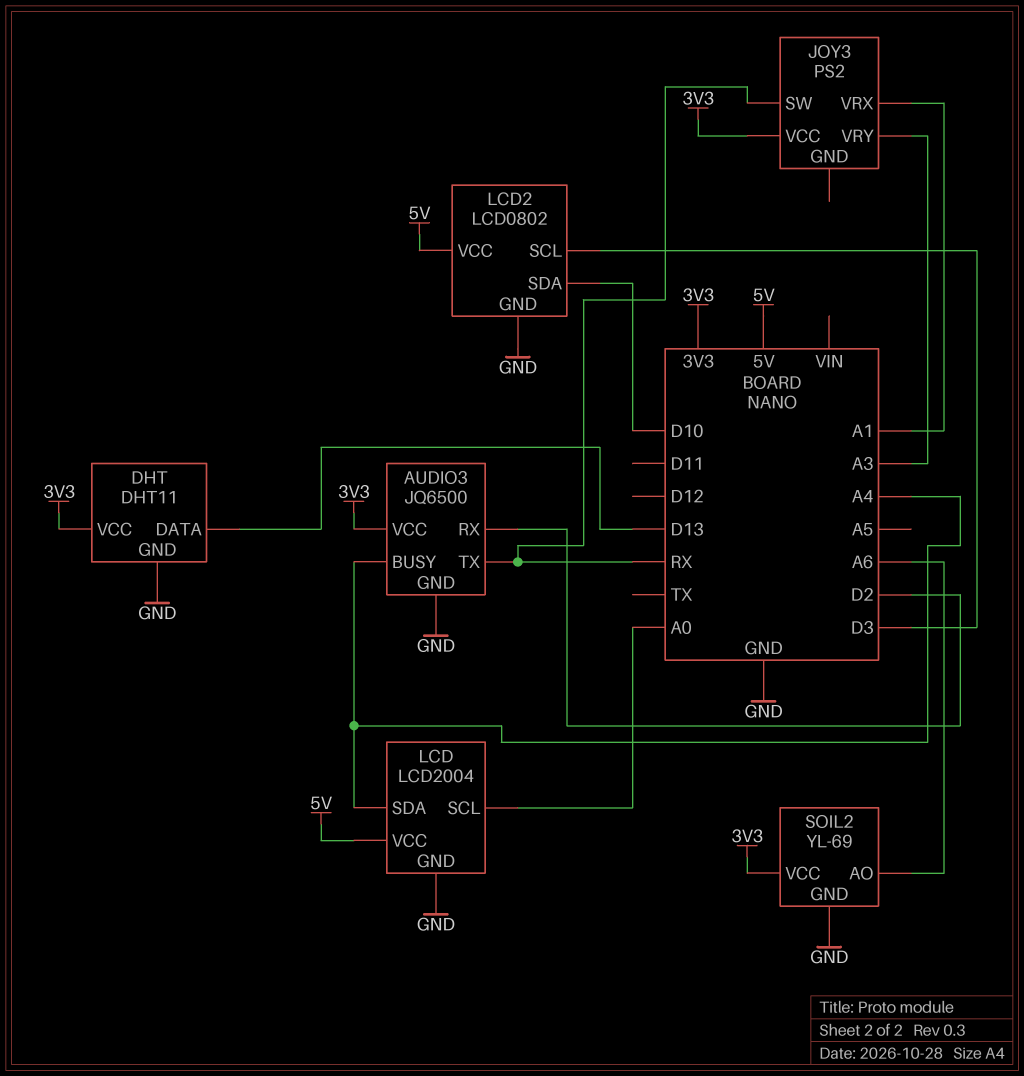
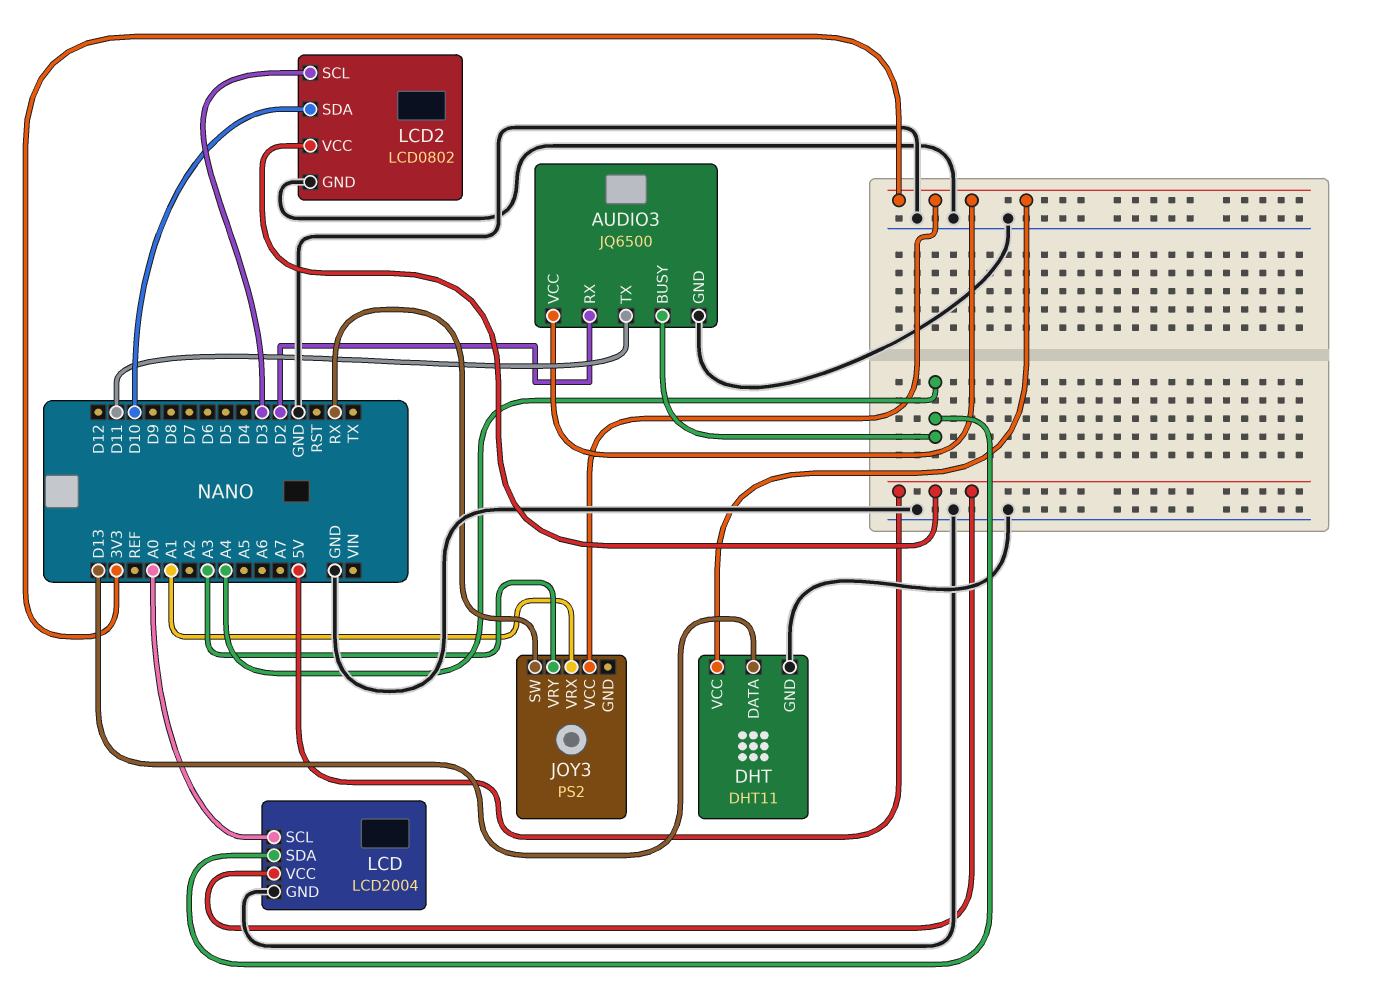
AUDIO3 pin TX: RX -> D11
SOIL2: YL-69 -> none
SOIL2 pin AO: A6 -> none
SOIL2 pin GND: GND -> none
SOIL2 pin VCC: 3V3 -> none

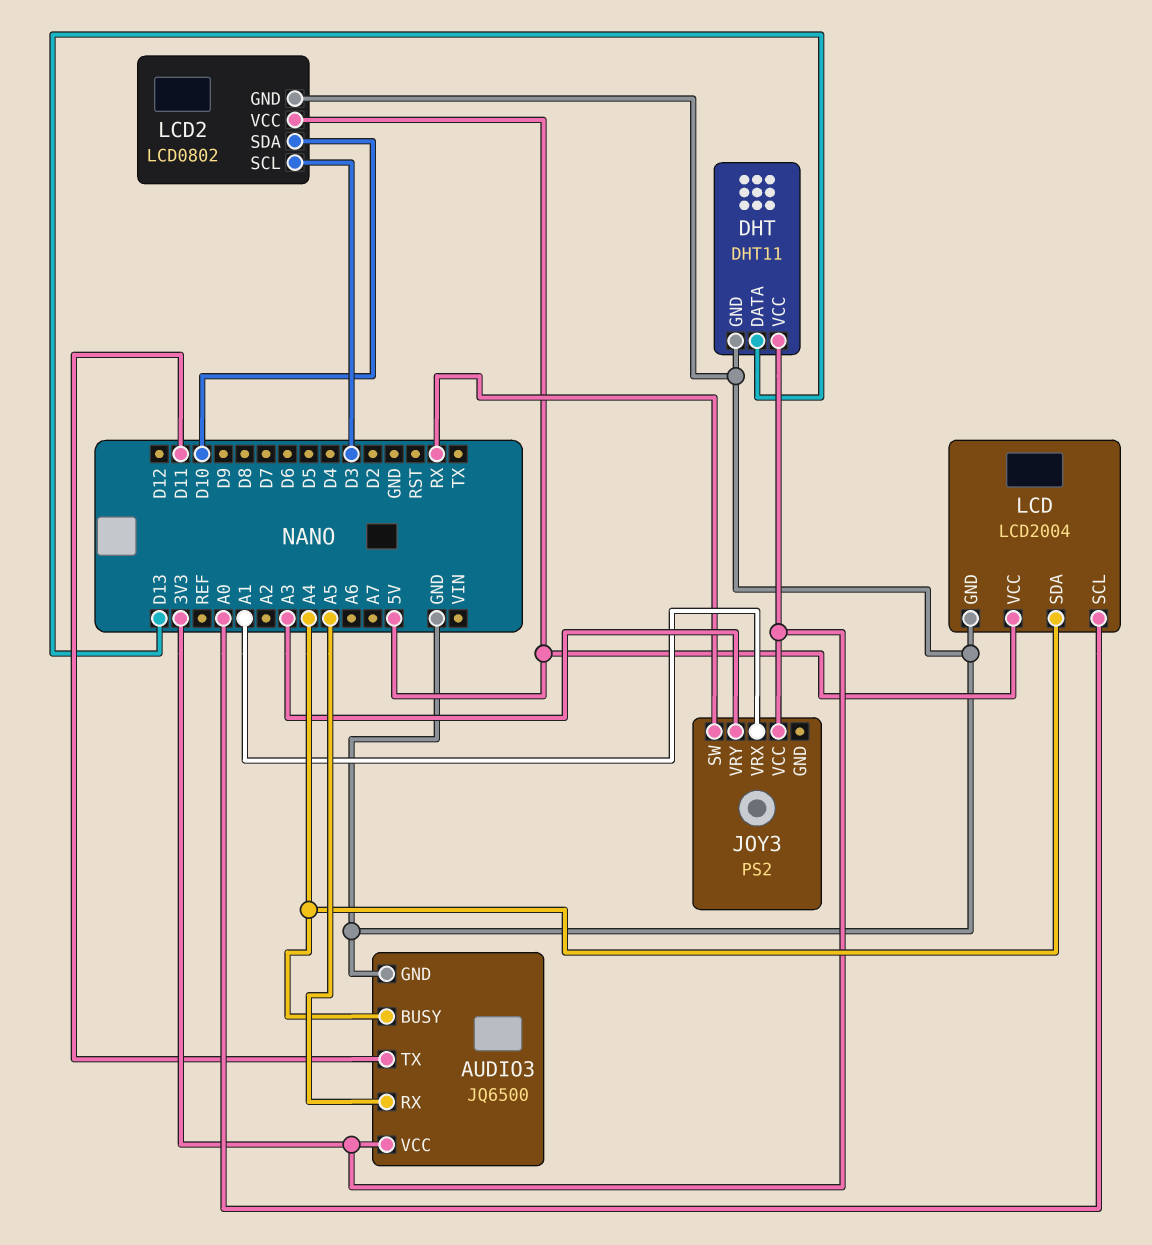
AUDIO3 pin RX: D2 -> A5

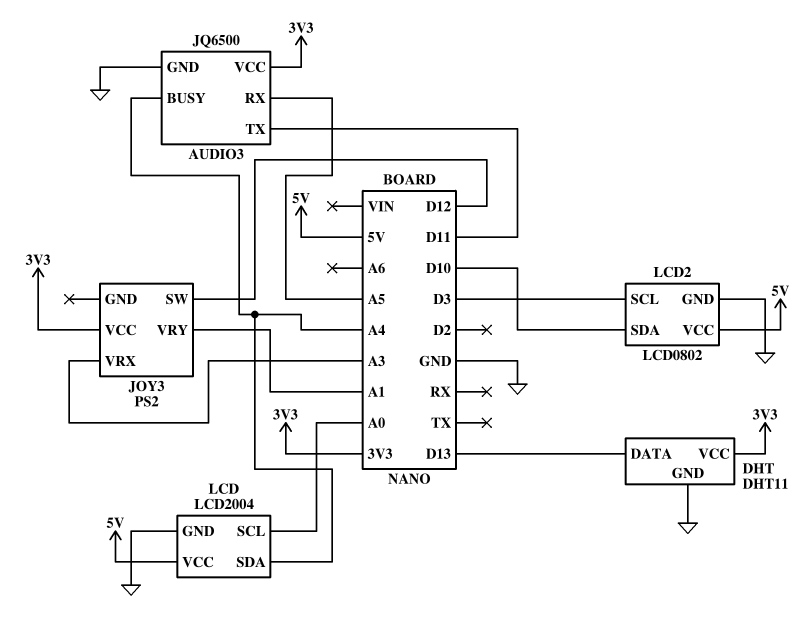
JOY3 pin SW: RX -> D12
JOY3 pin VRX: A1 -> A3
JOY3 pin VRY: A3 -> A1

